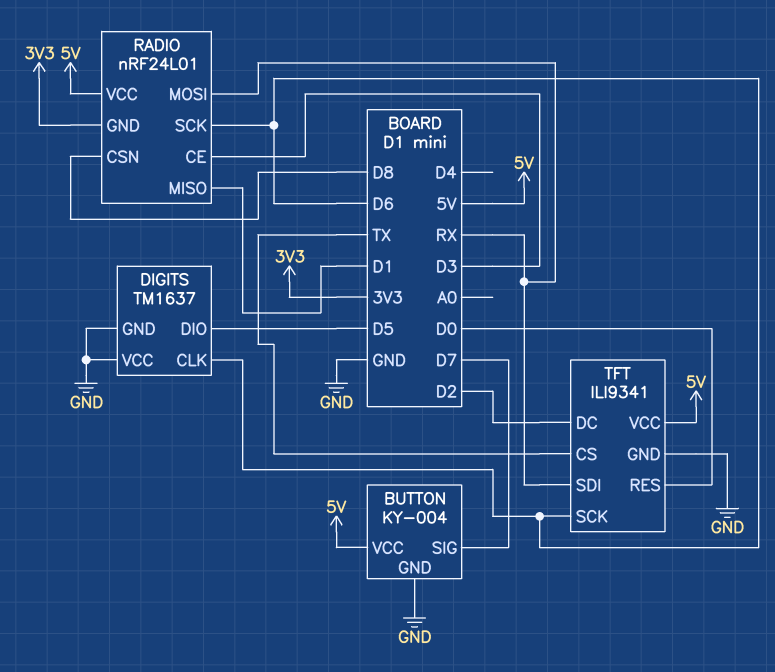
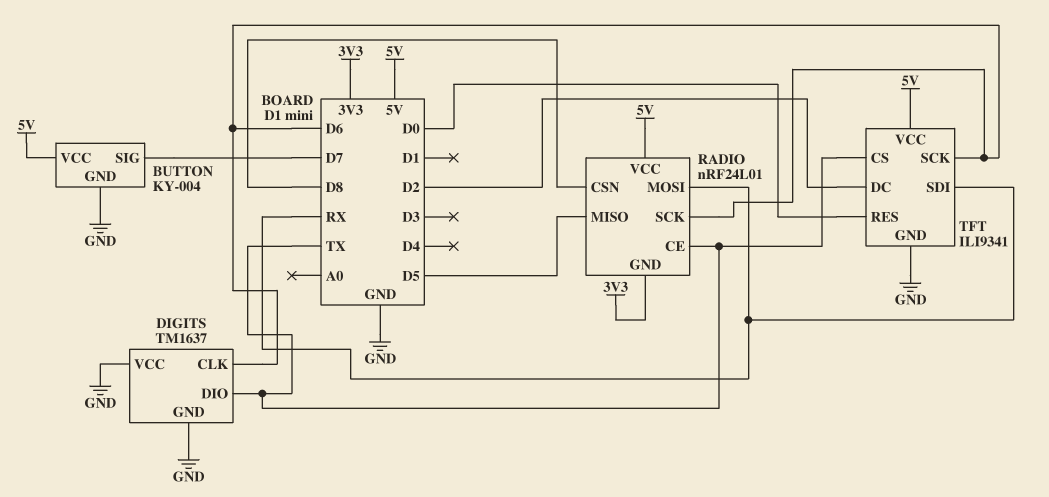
DIGITS pin DIO: D5 -> TX
RADIO pin CE: D3 -> TX
RADIO pin MISO: D1 -> D5

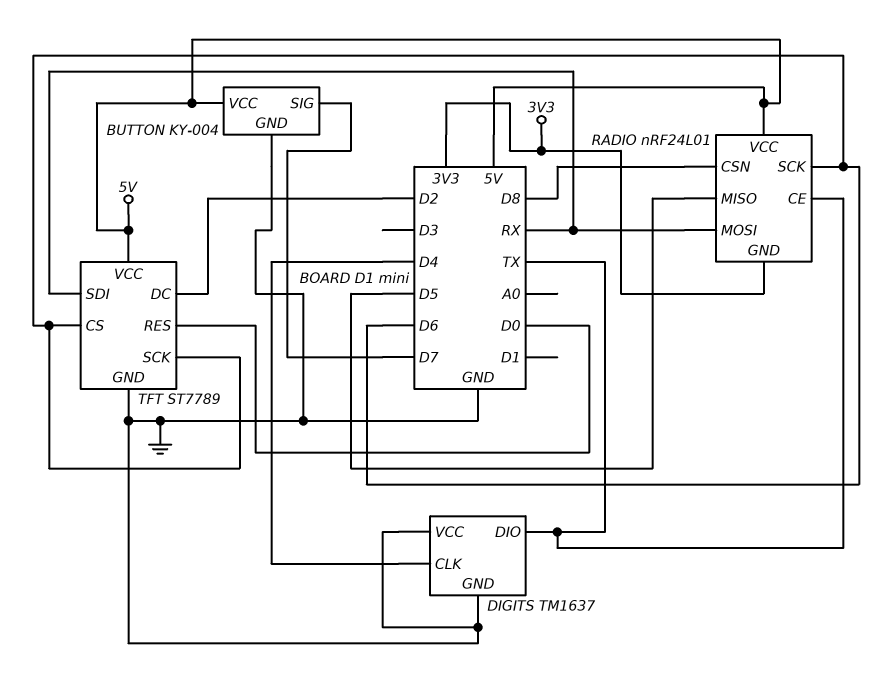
DIGITS pin CLK: D6 -> D4
TFT: ILI9341 -> ST7789
TFT pin CS: TX -> D6

